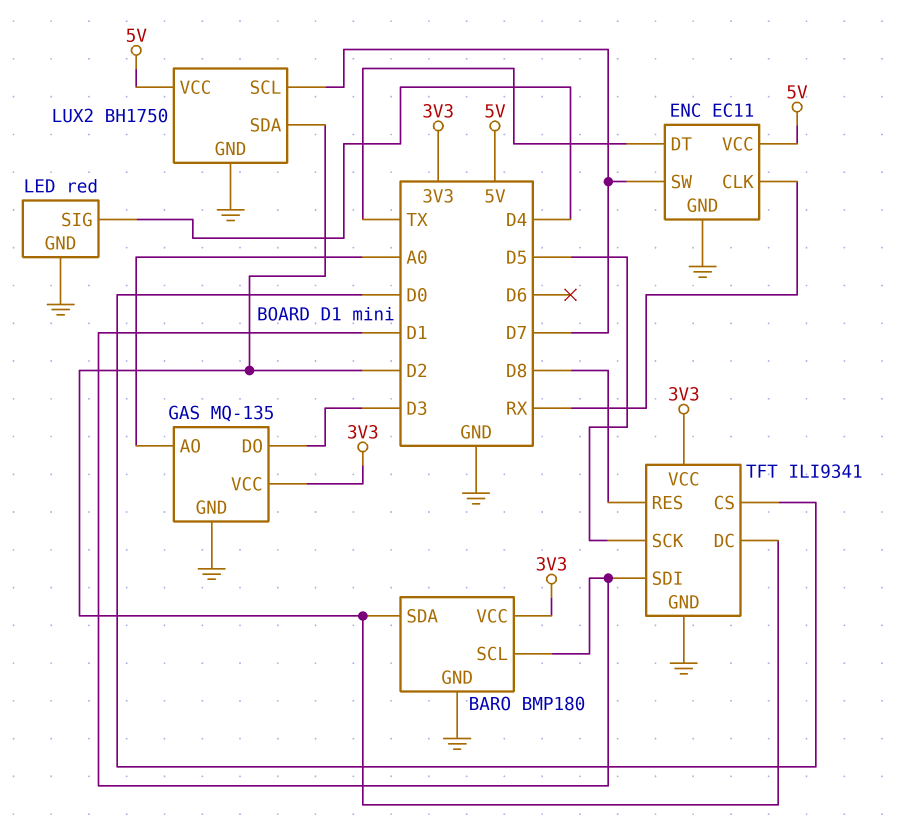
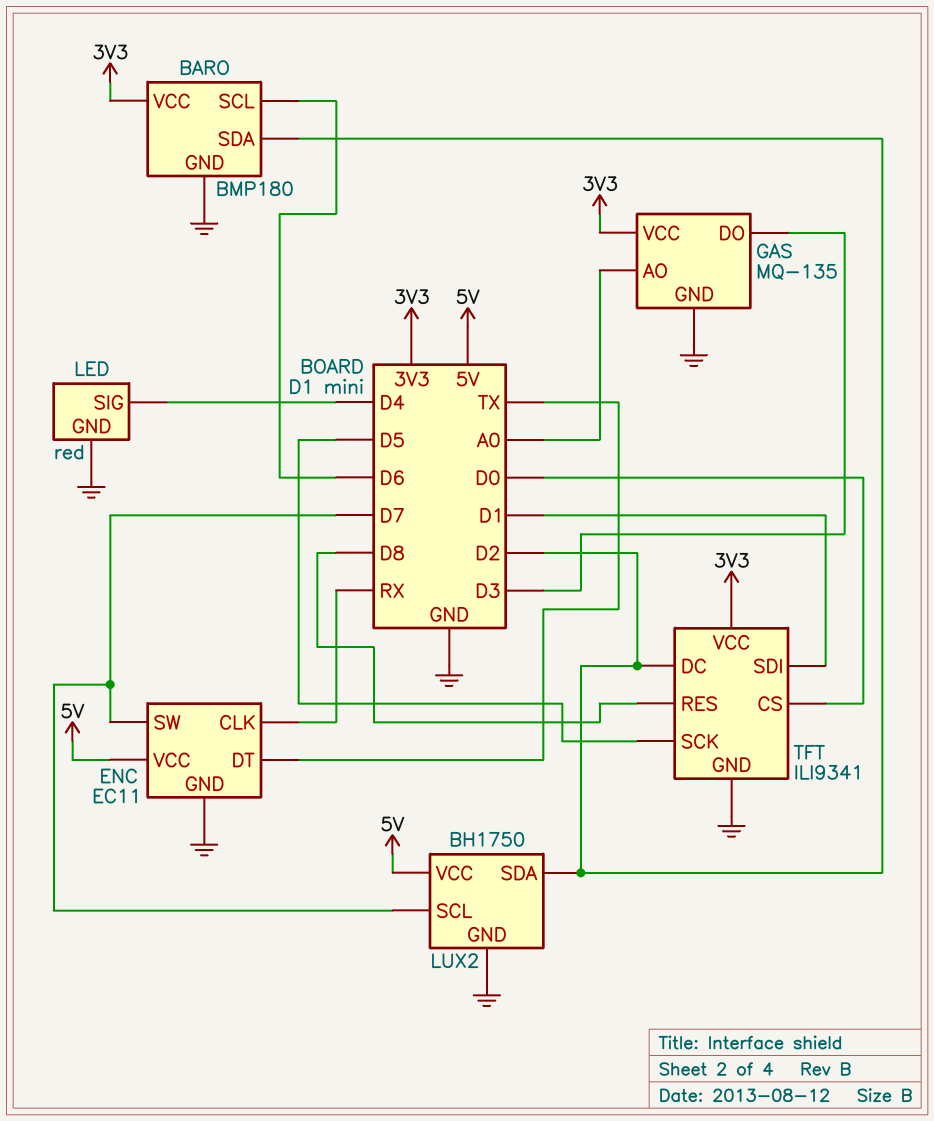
BARO pin SCL: D1 -> D6

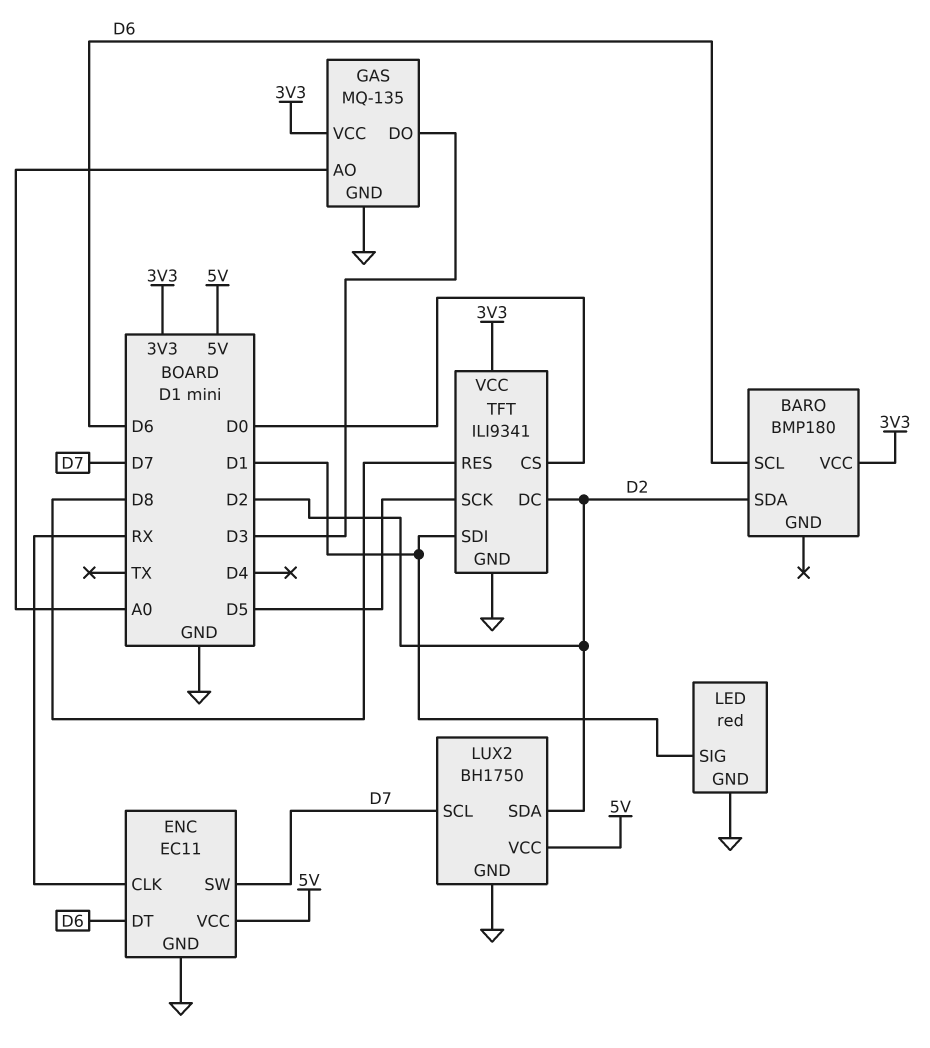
BARO pin GND: GND -> none
ENC pin DT: TX -> D6
LED pin SIG: D4 -> D1

